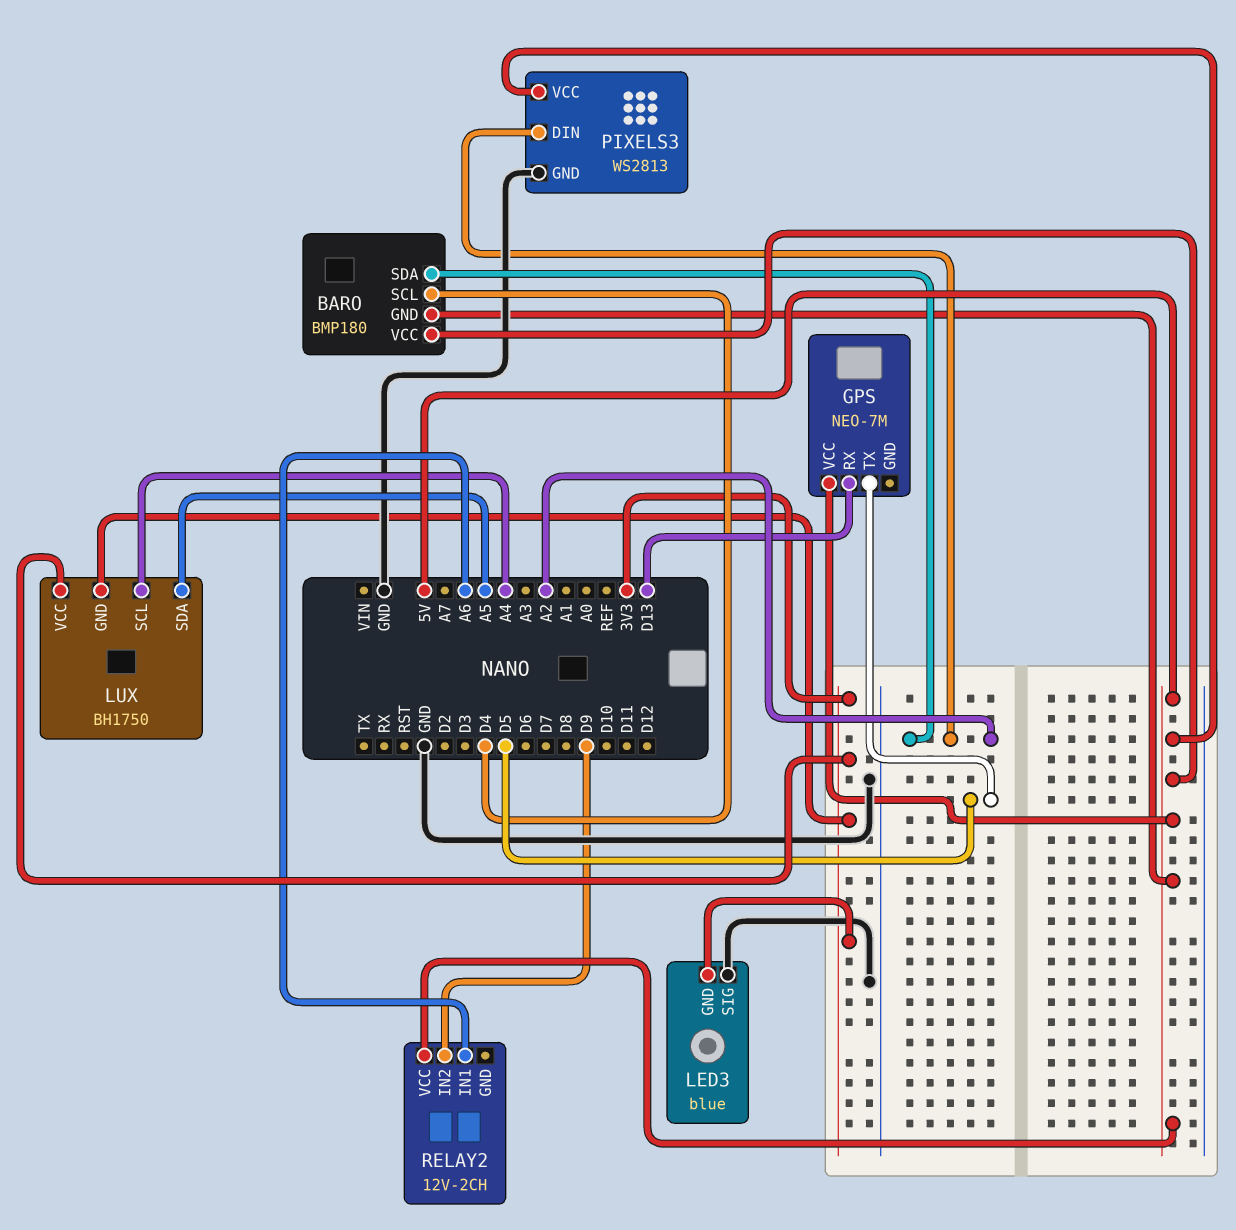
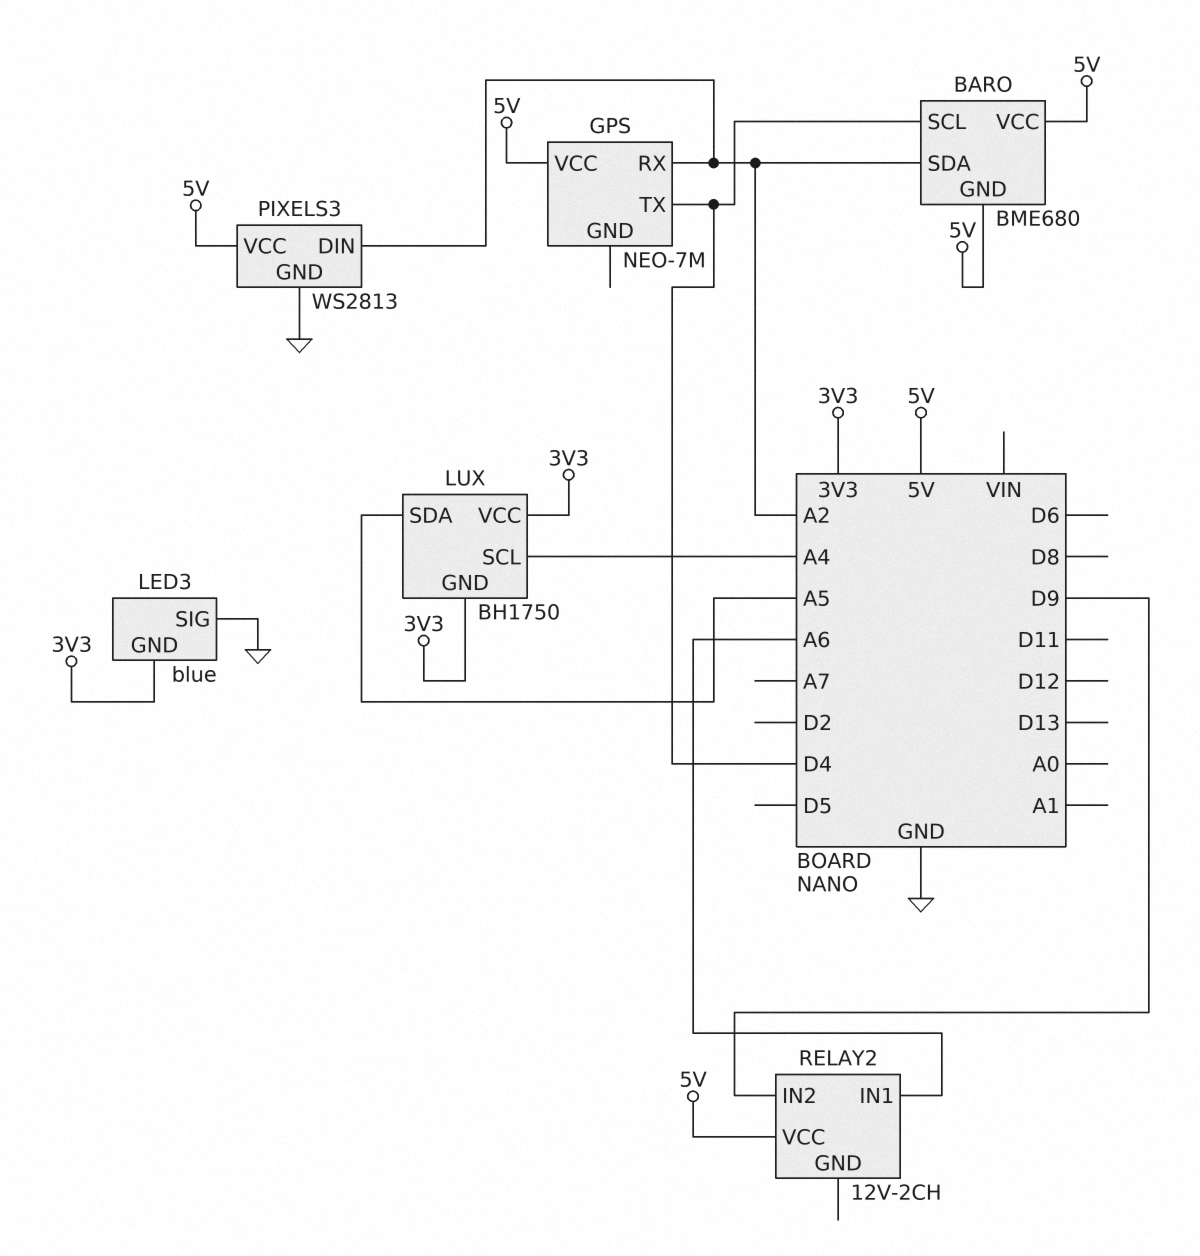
BARO: BMP180 -> BME680
GPS pin RX: D13 -> A2
GPS pin TX: D5 -> D4

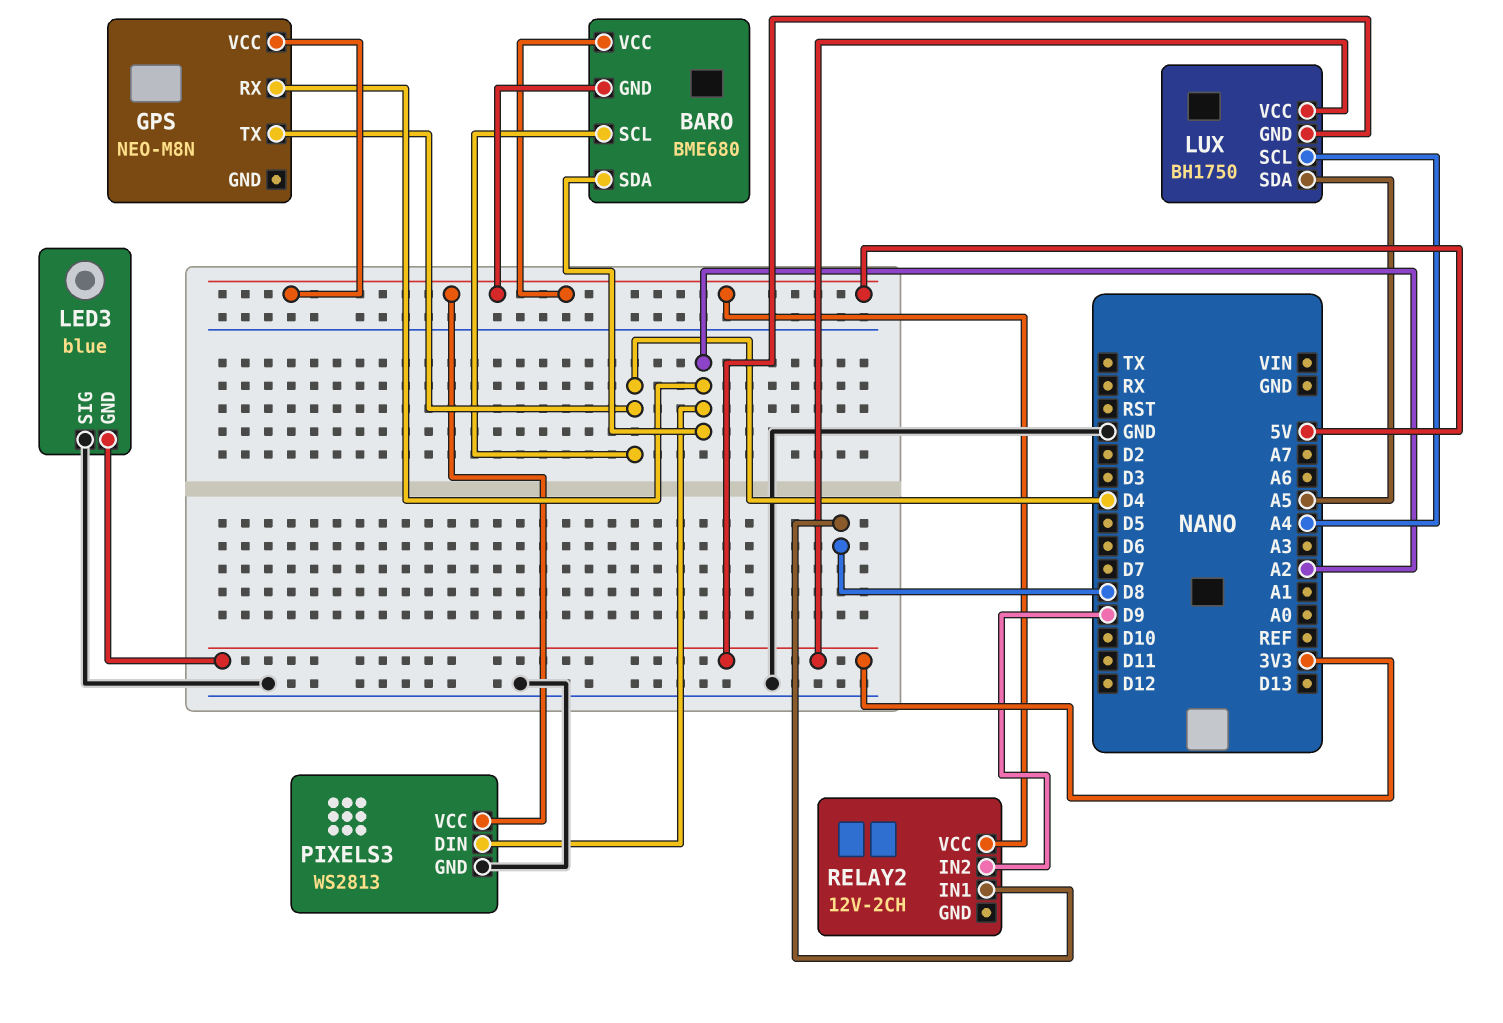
GPS: NEO-7M -> NEO-M8N
RELAY2 pin IN1: A6 -> D8

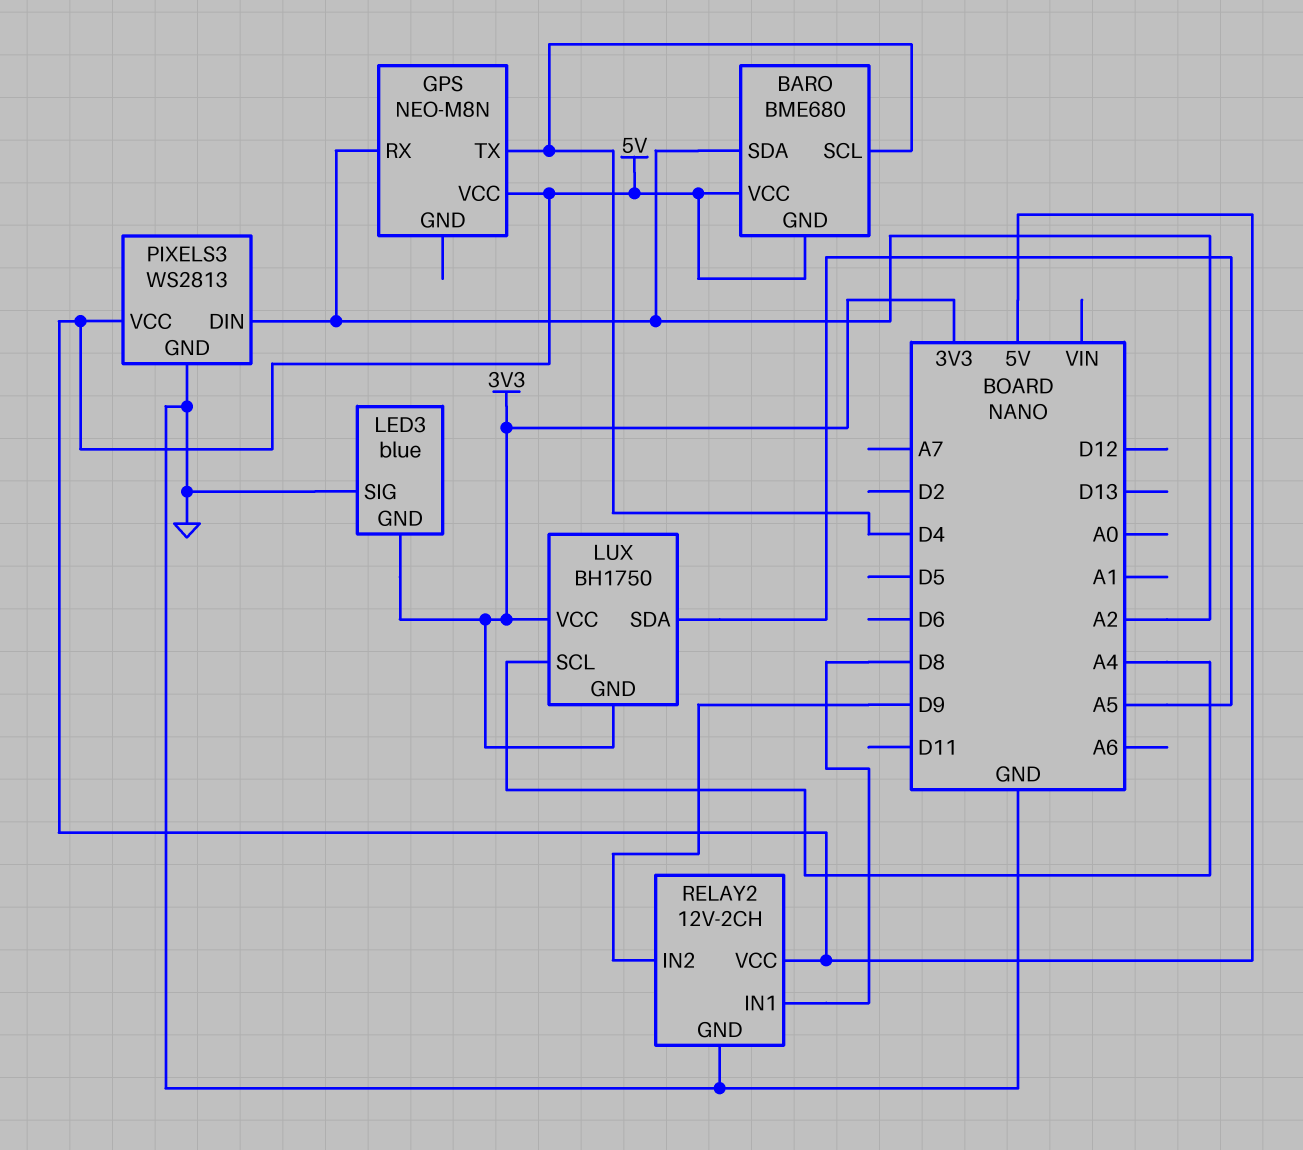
RELAY2 pin GND: none -> GND

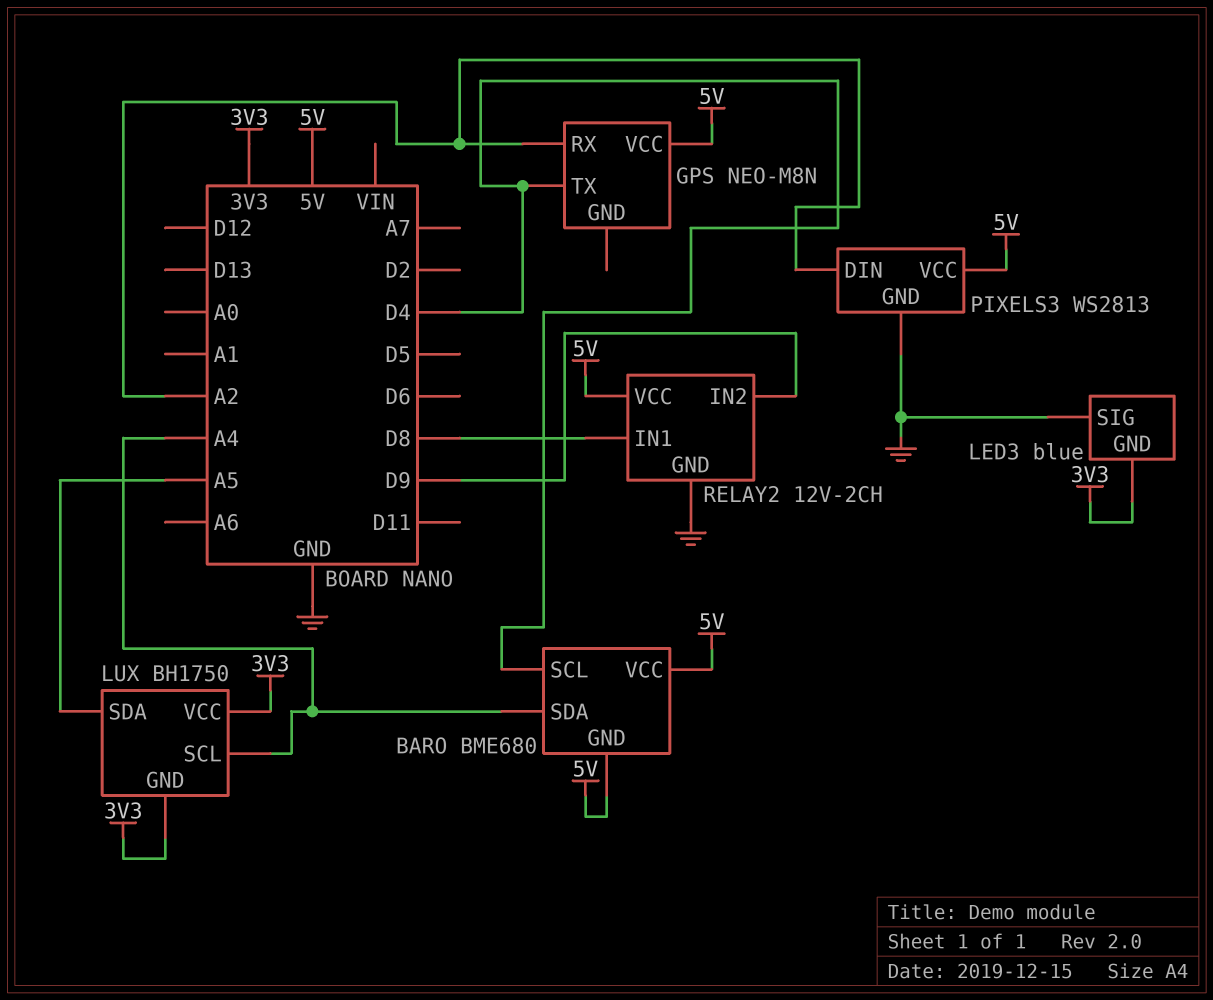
BARO pin SDA: A2 -> A4

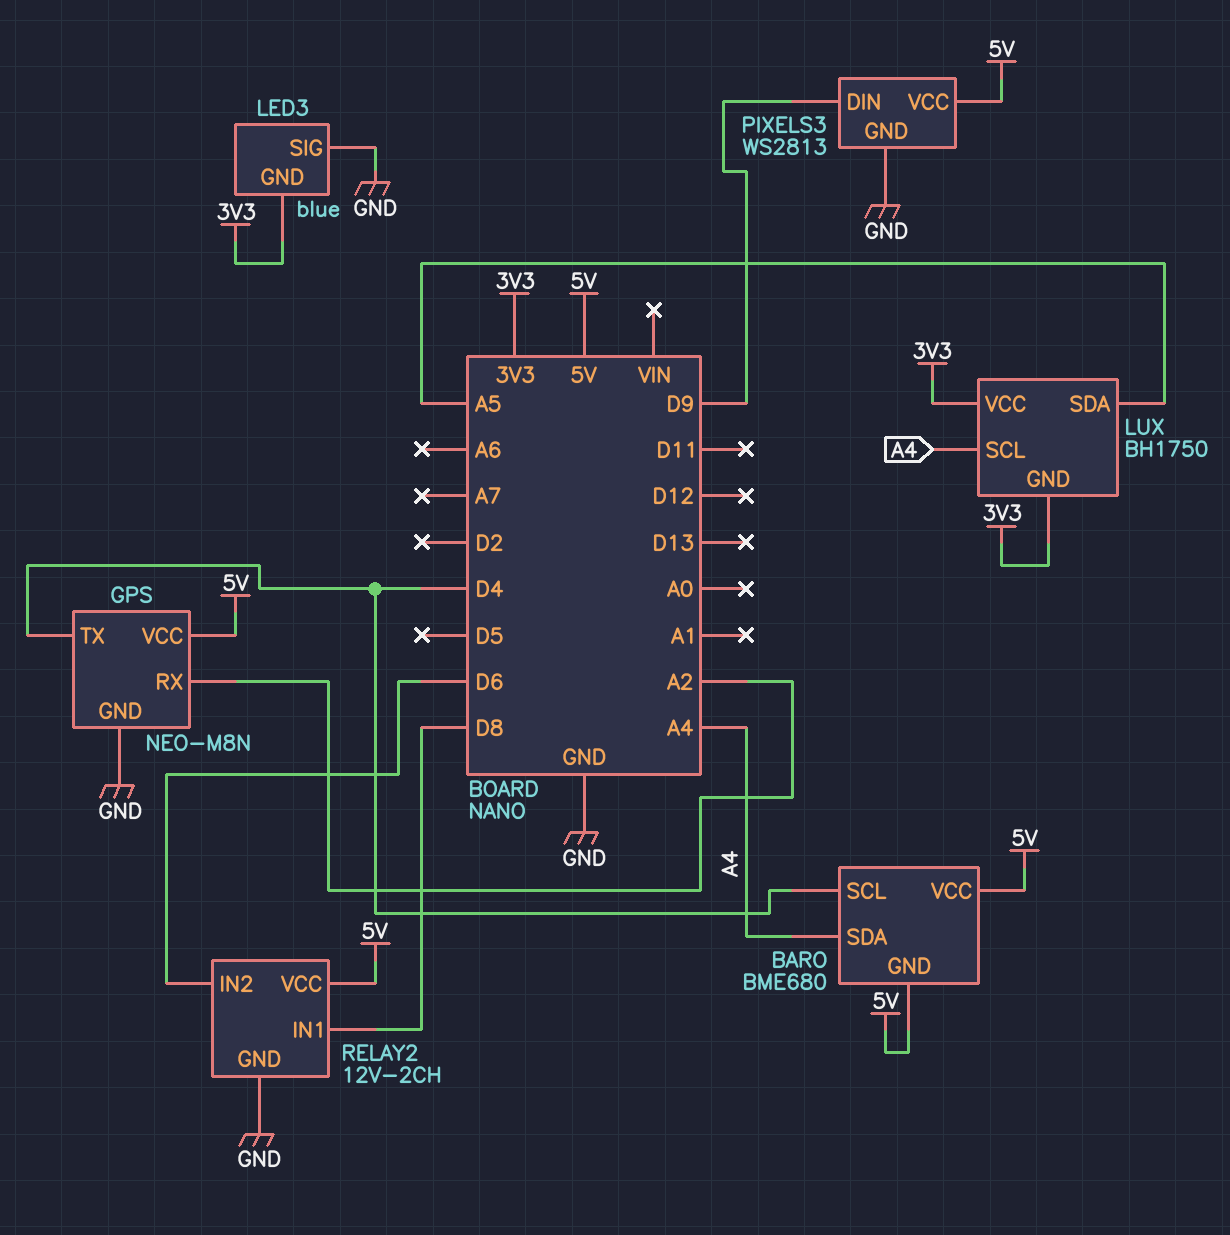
GPS pin GND: none -> GND
PIXELS3 pin DIN: A2 -> D9
RELAY2 pin IN2: D9 -> D6

